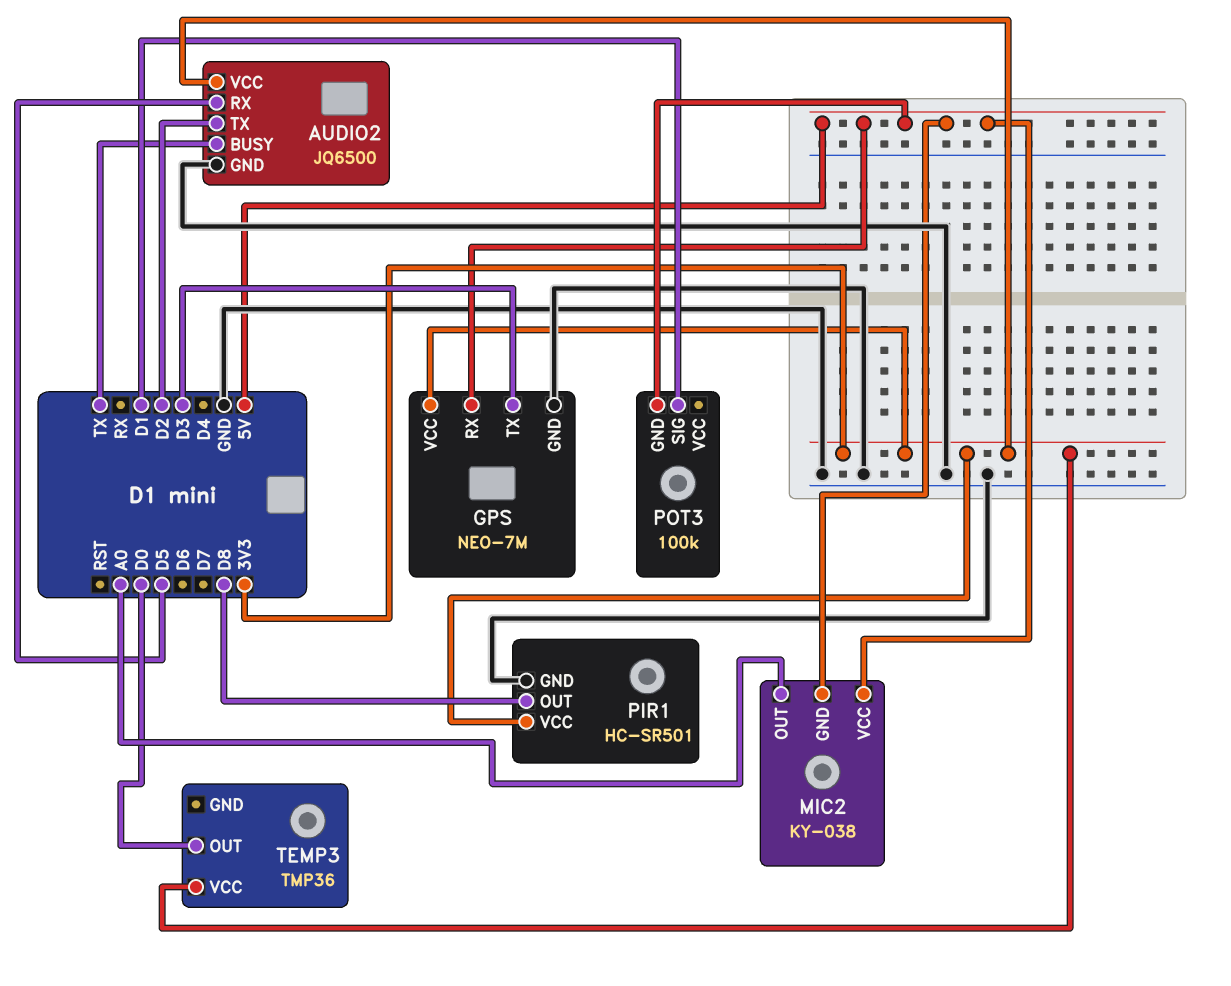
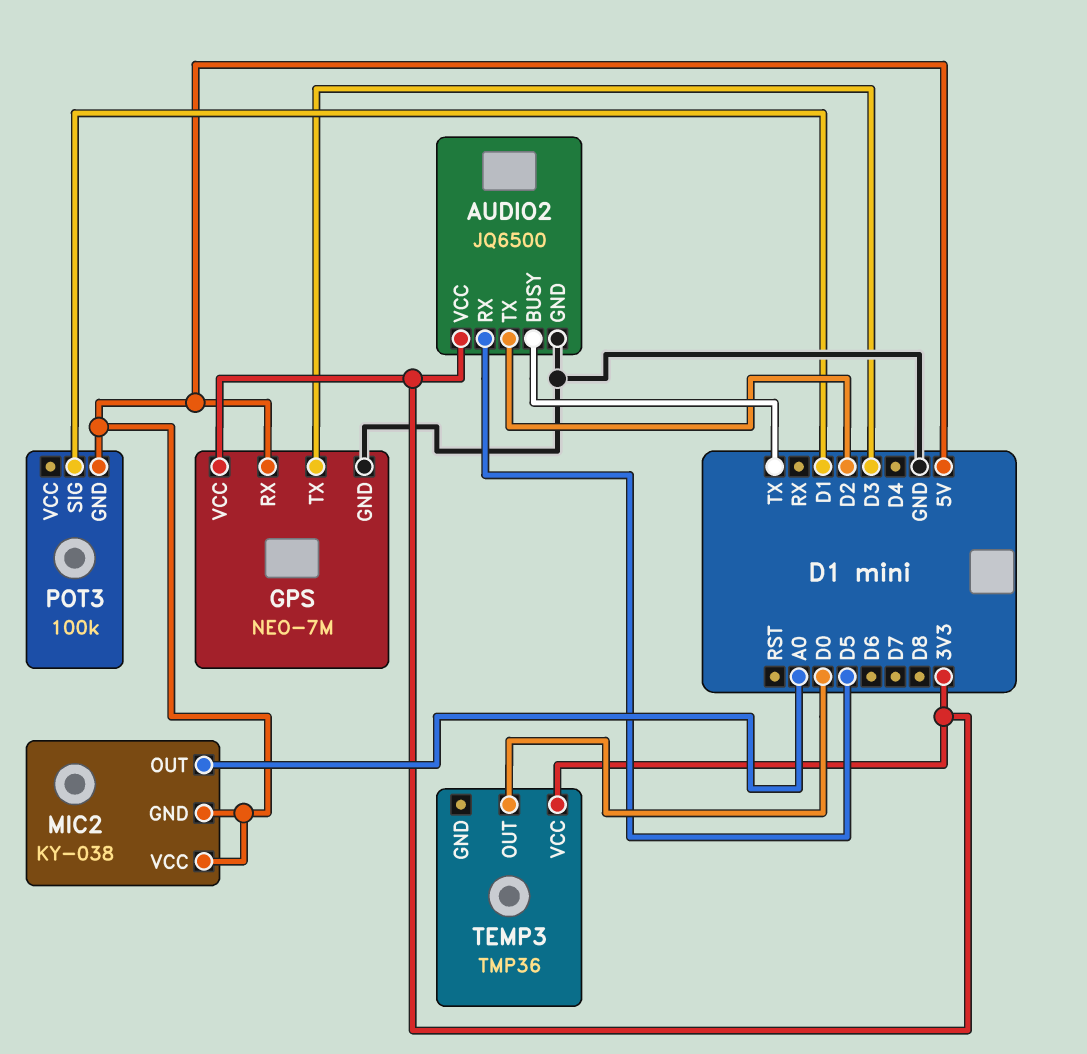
PIR1: HC-SR501 -> none
PIR1 pin GND: GND -> none
PIR1 pin OUT: D8 -> none
PIR1 pin VCC: 3V3 -> none

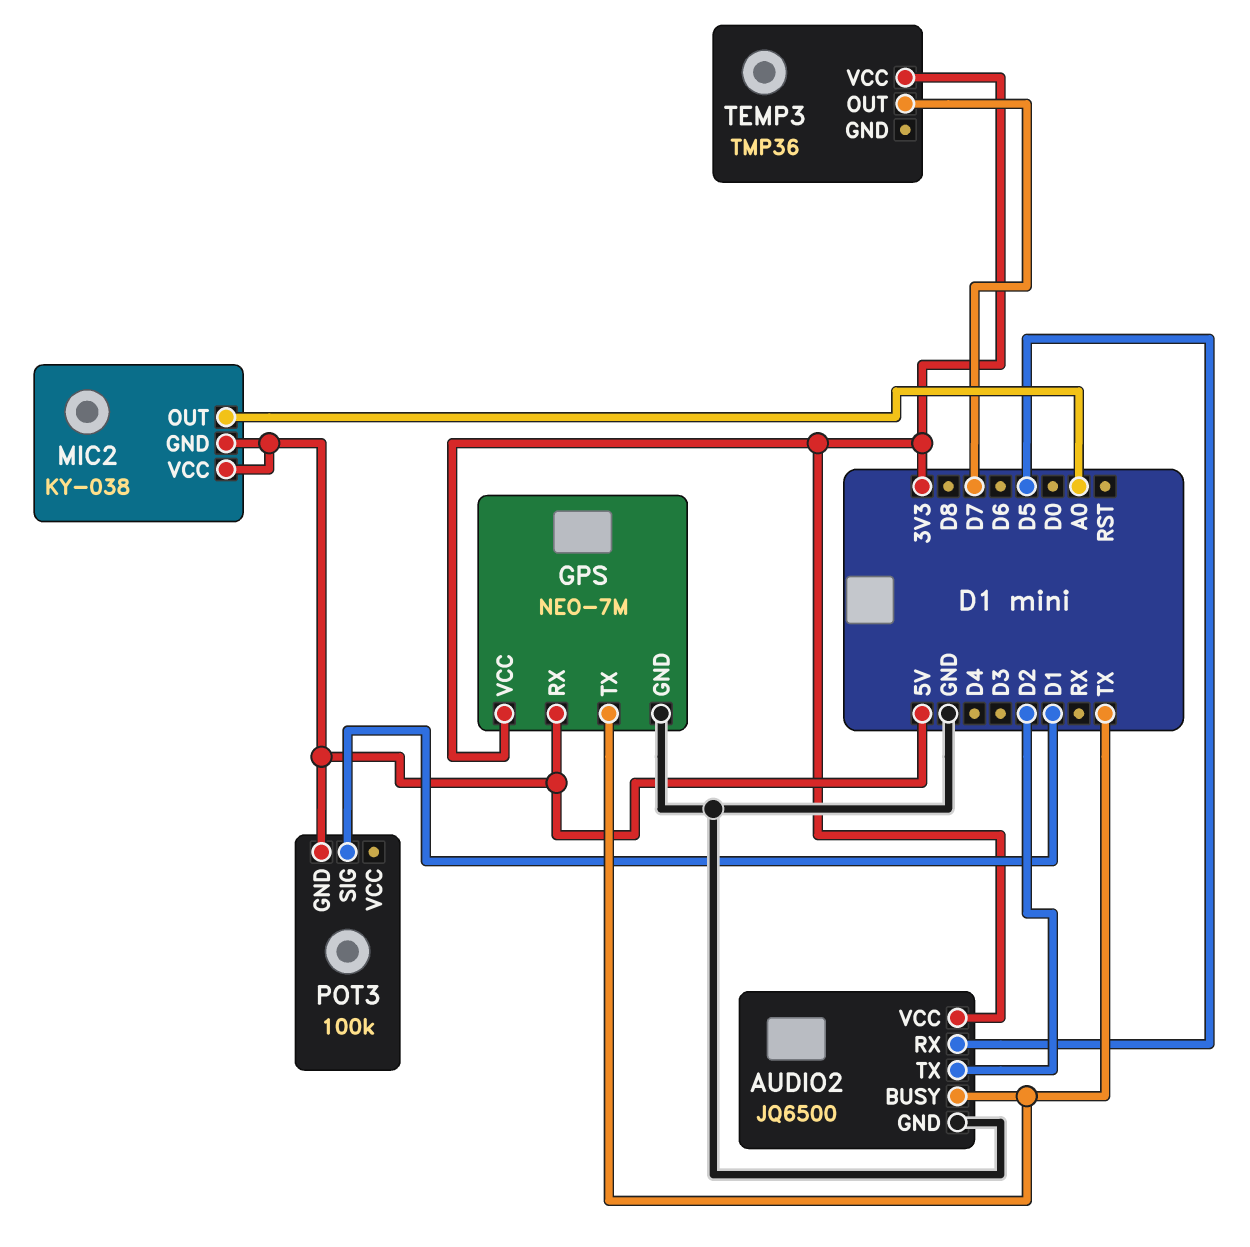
GPS pin TX: D3 -> TX
TEMP3 pin OUT: D0 -> D7

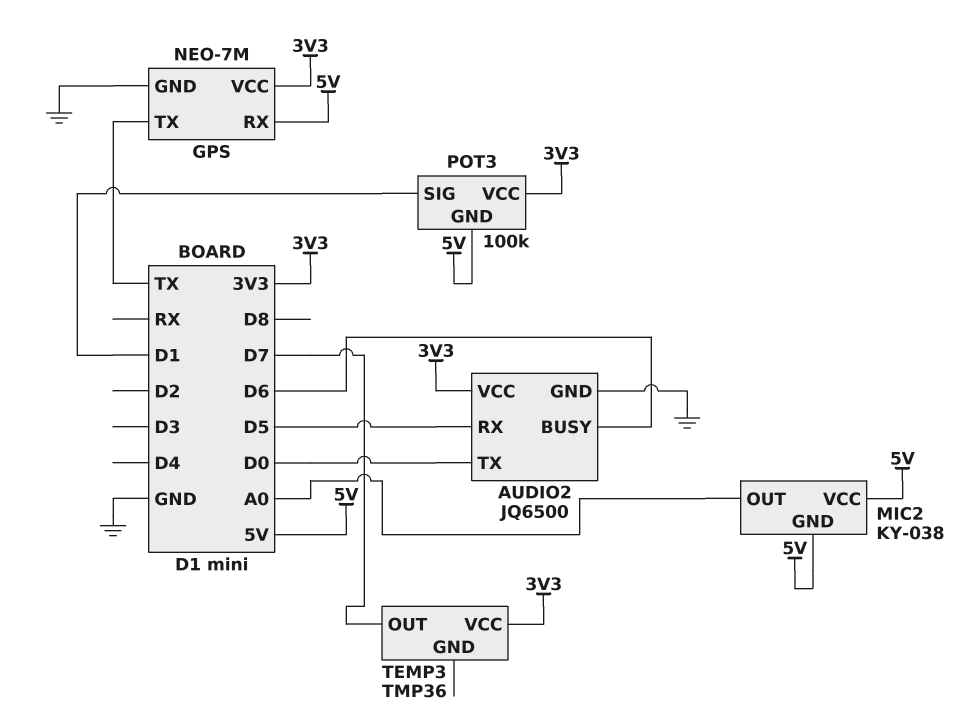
AUDIO2 pin BUSY: TX -> D6
AUDIO2 pin TX: D2 -> D0
POT3 pin VCC: none -> 3V3

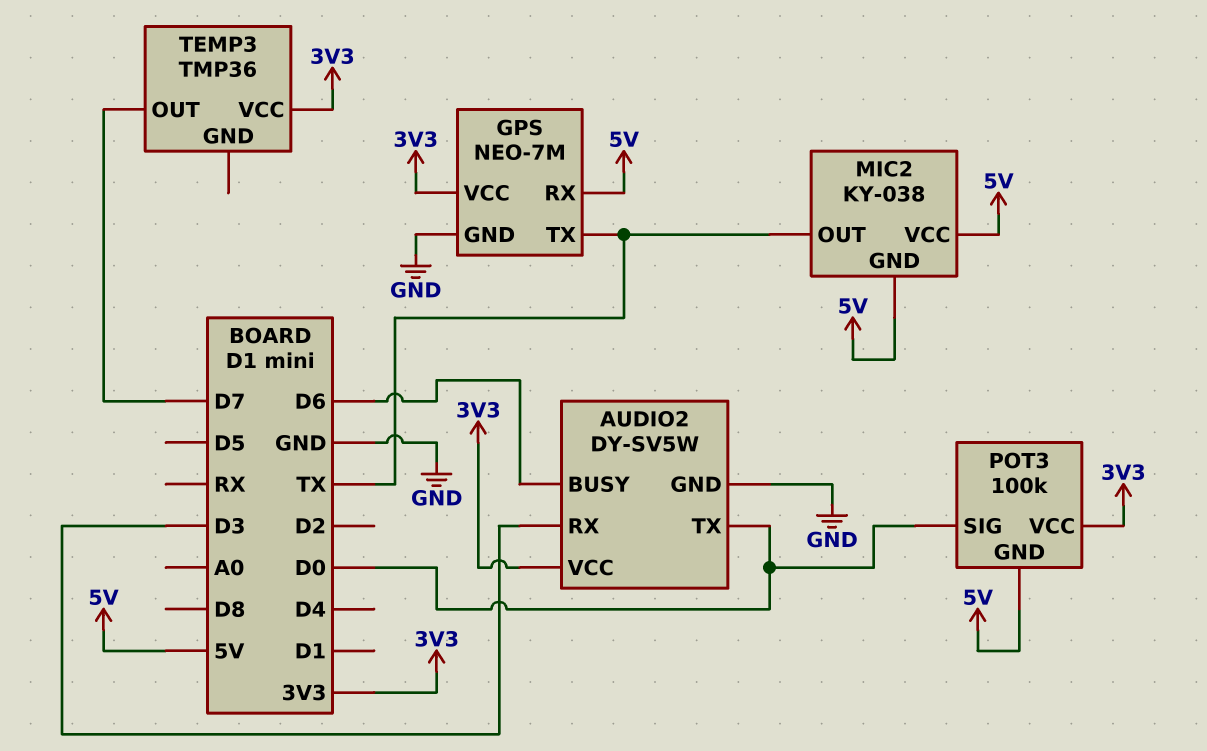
AUDIO2: JQ6500 -> DY-SV5W
AUDIO2 pin RX: D5 -> D3
MIC2 pin OUT: A0 -> TX
POT3 pin SIG: D1 -> D0

